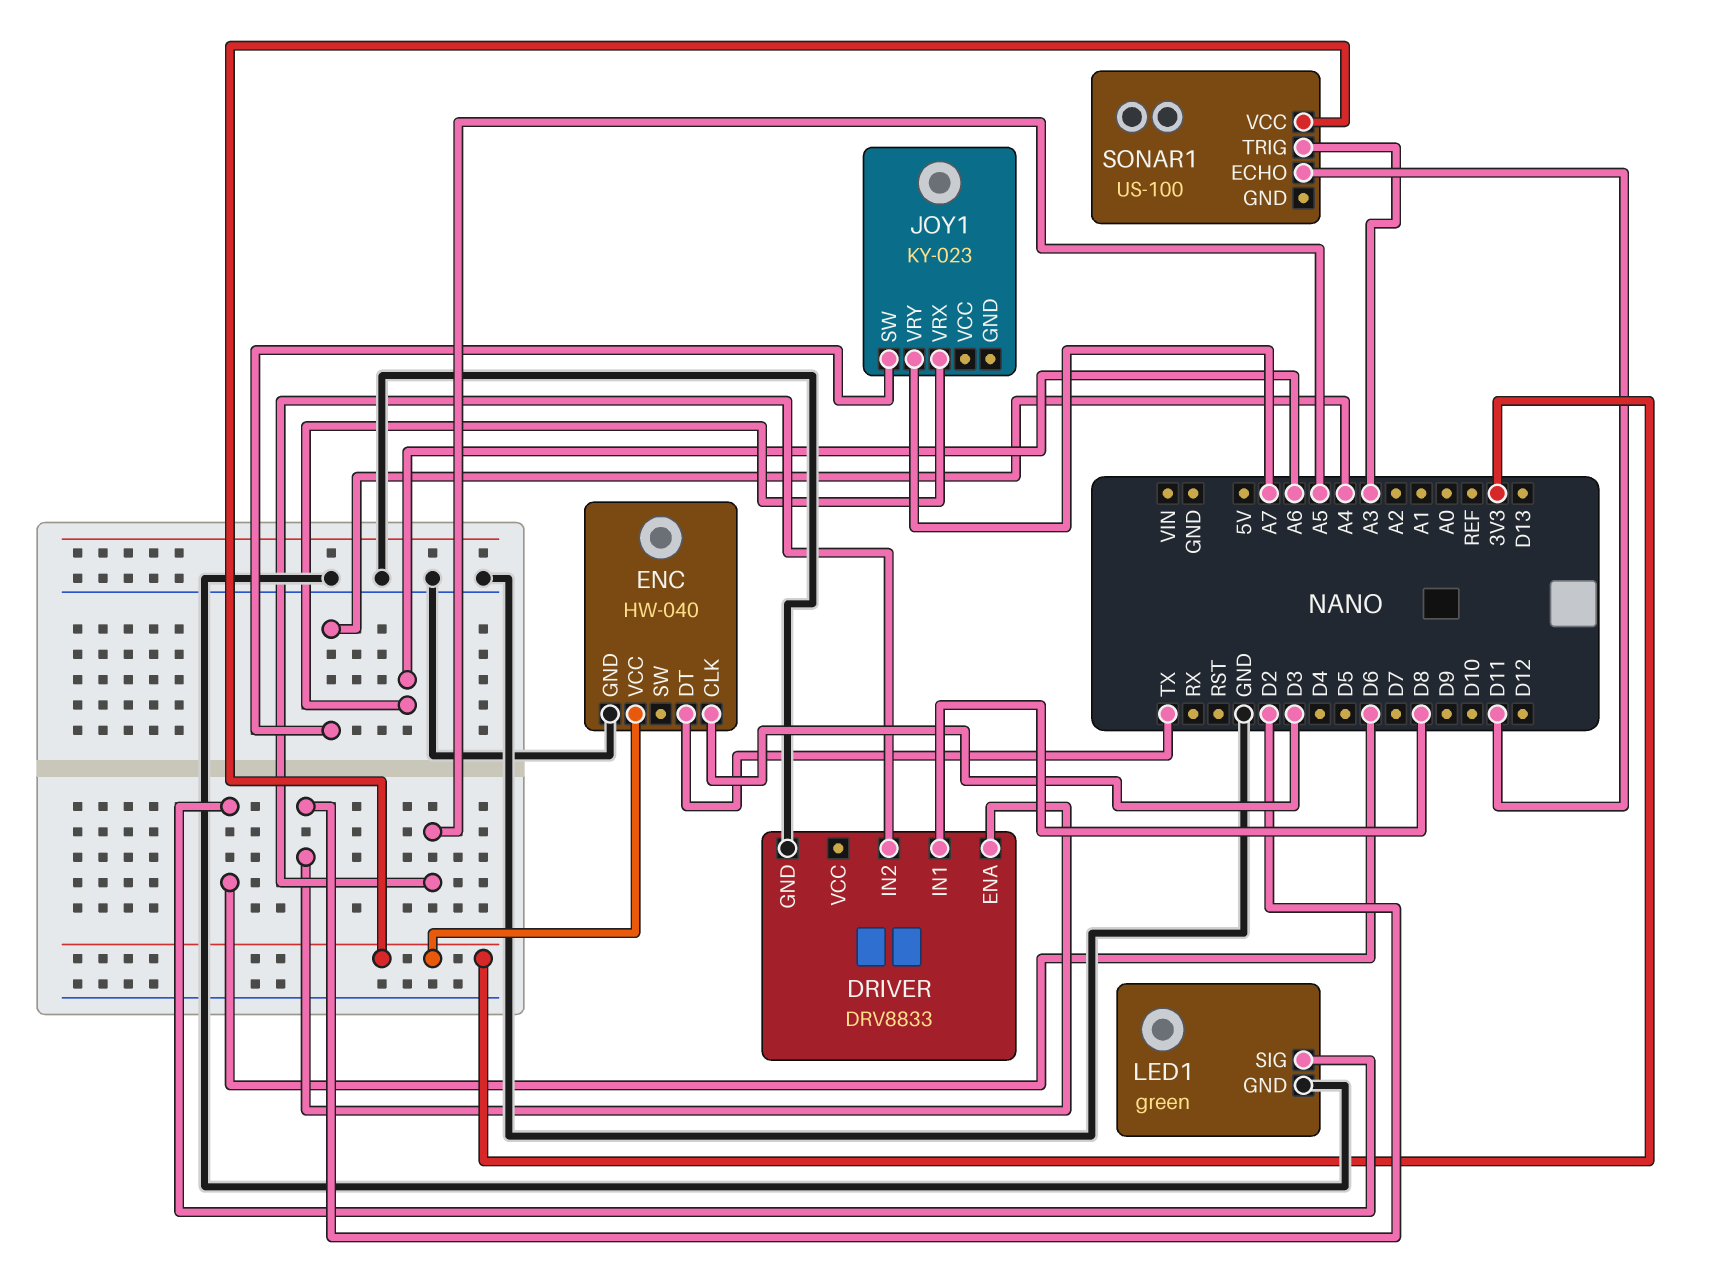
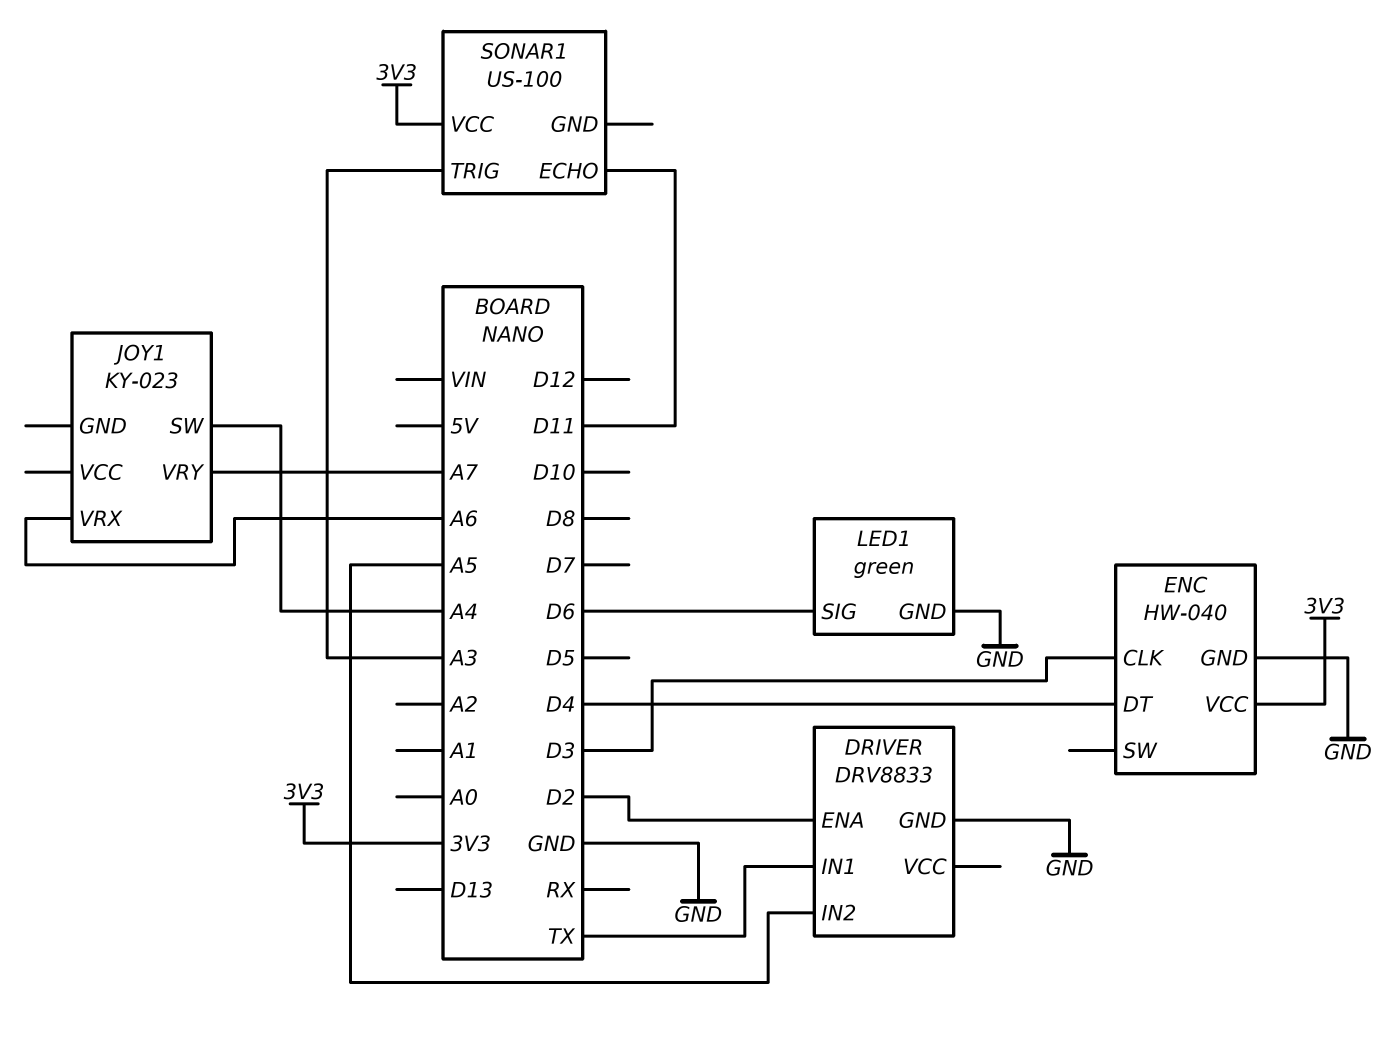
DRIVER pin IN1: D8 -> TX
ENC pin DT: TX -> D4

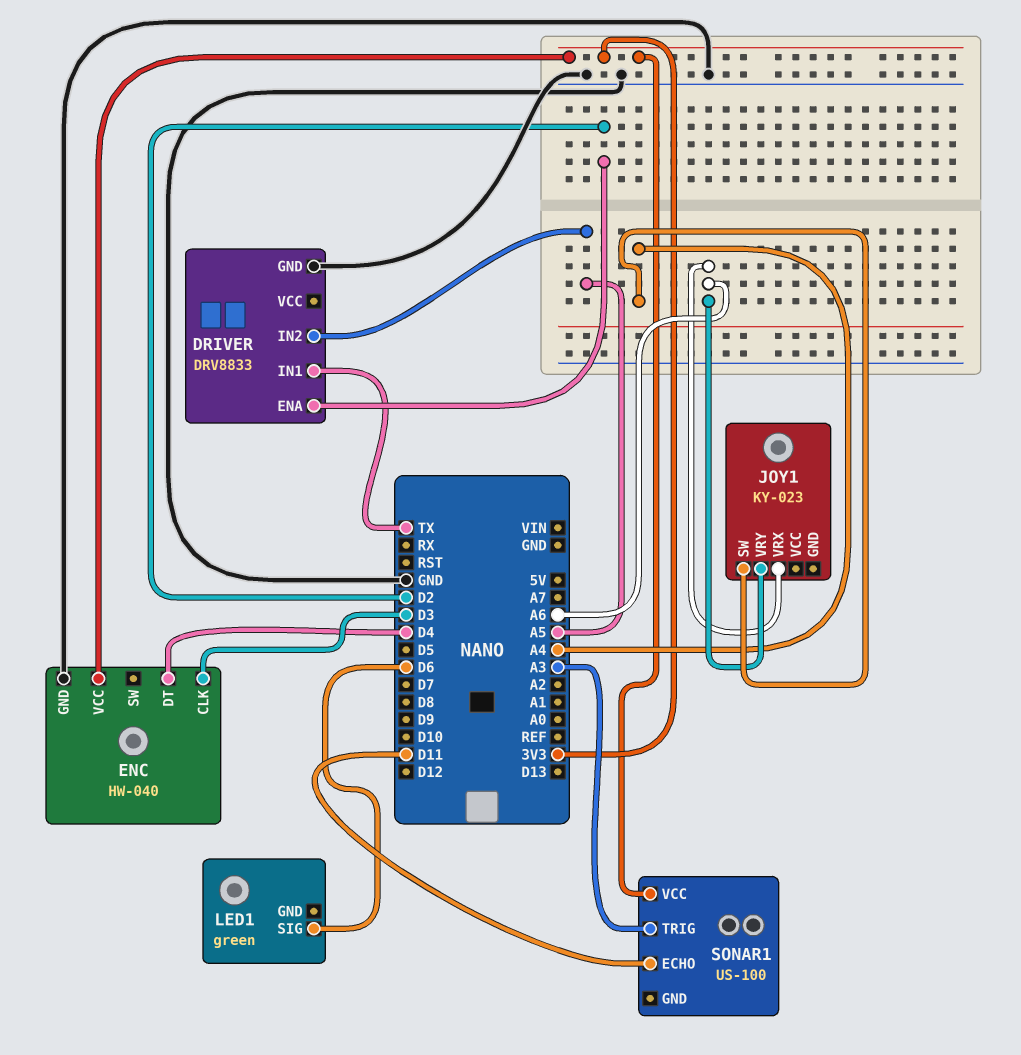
JOY1 pin VRY: A7 -> A6
LED1 pin GND: GND -> none

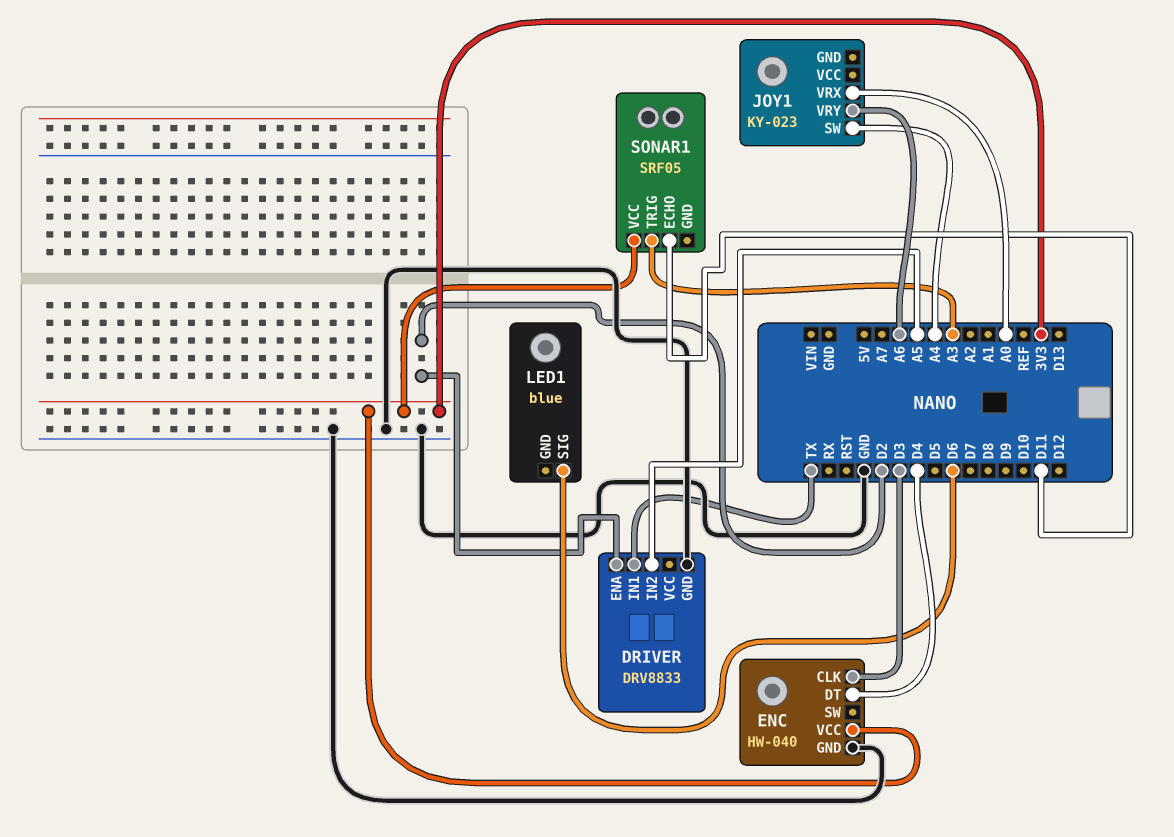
JOY1 pin VRX: A6 -> A0
LED1: green -> blue
SONAR1: US-100 -> SRF05

